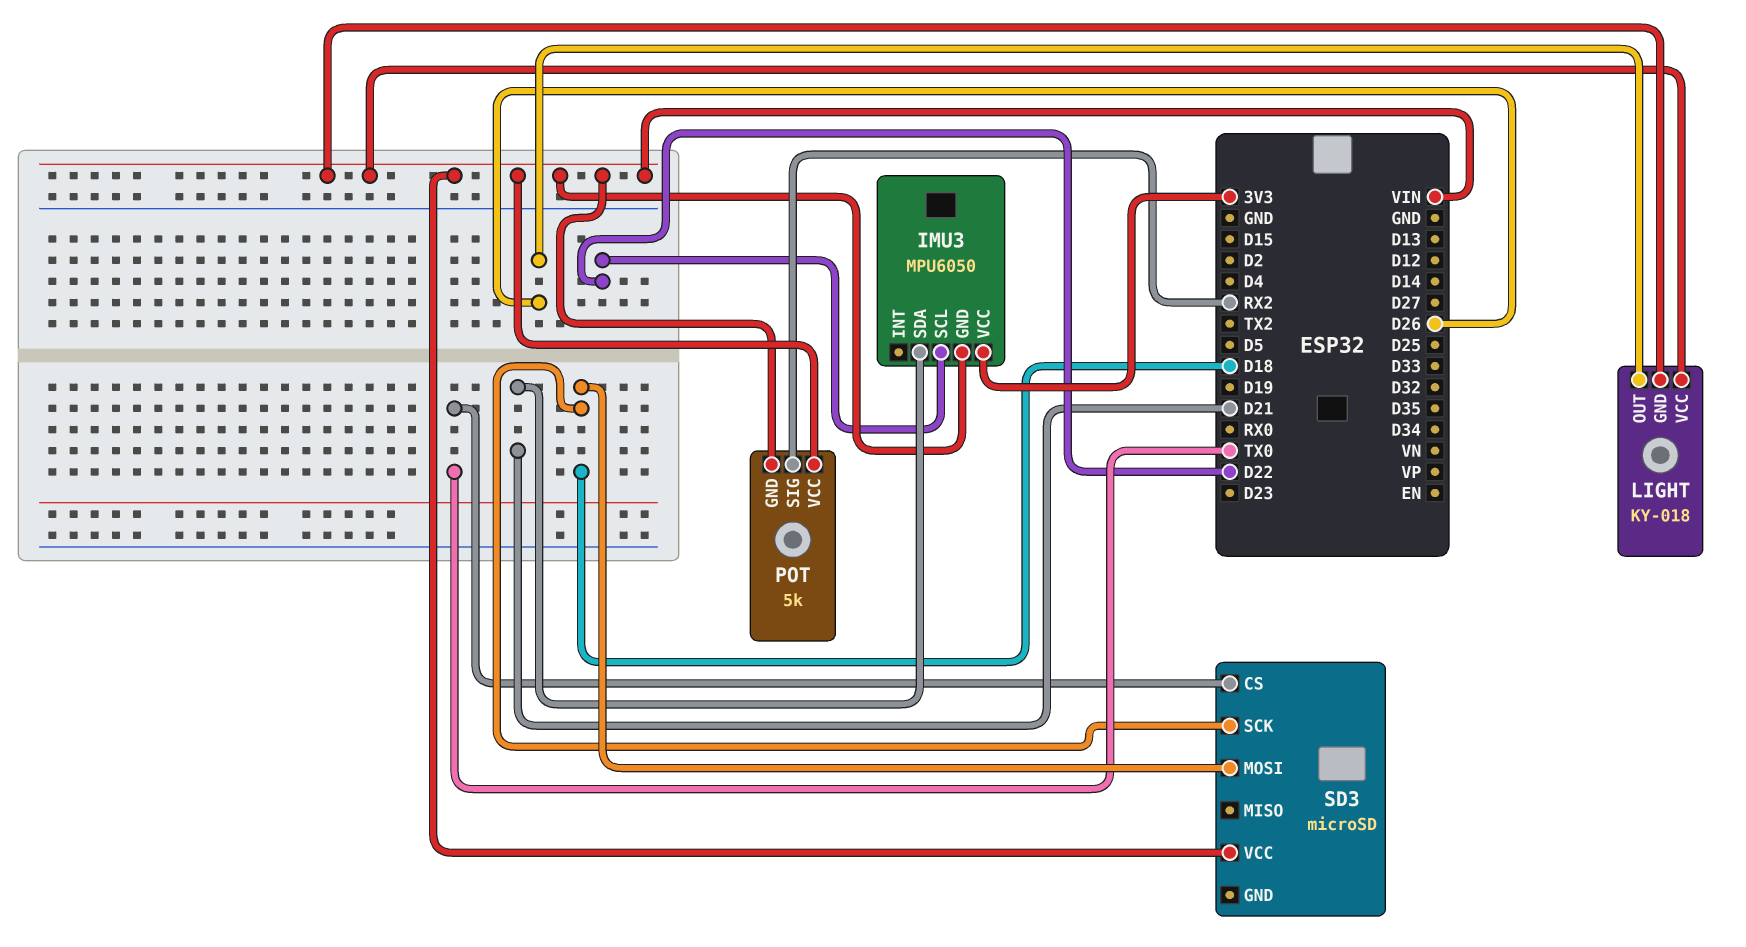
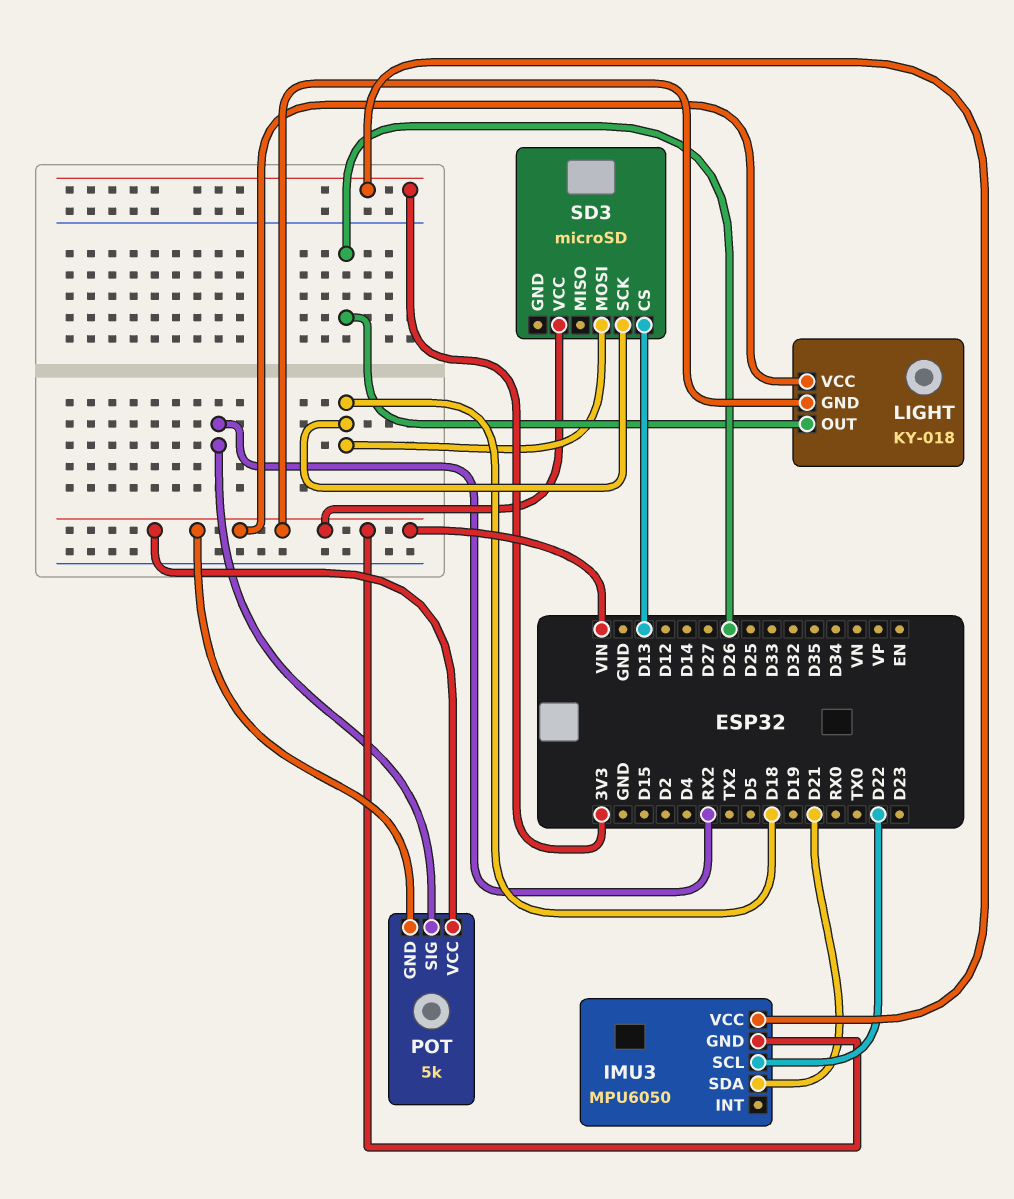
SD3 pin CS: TX0 -> D13

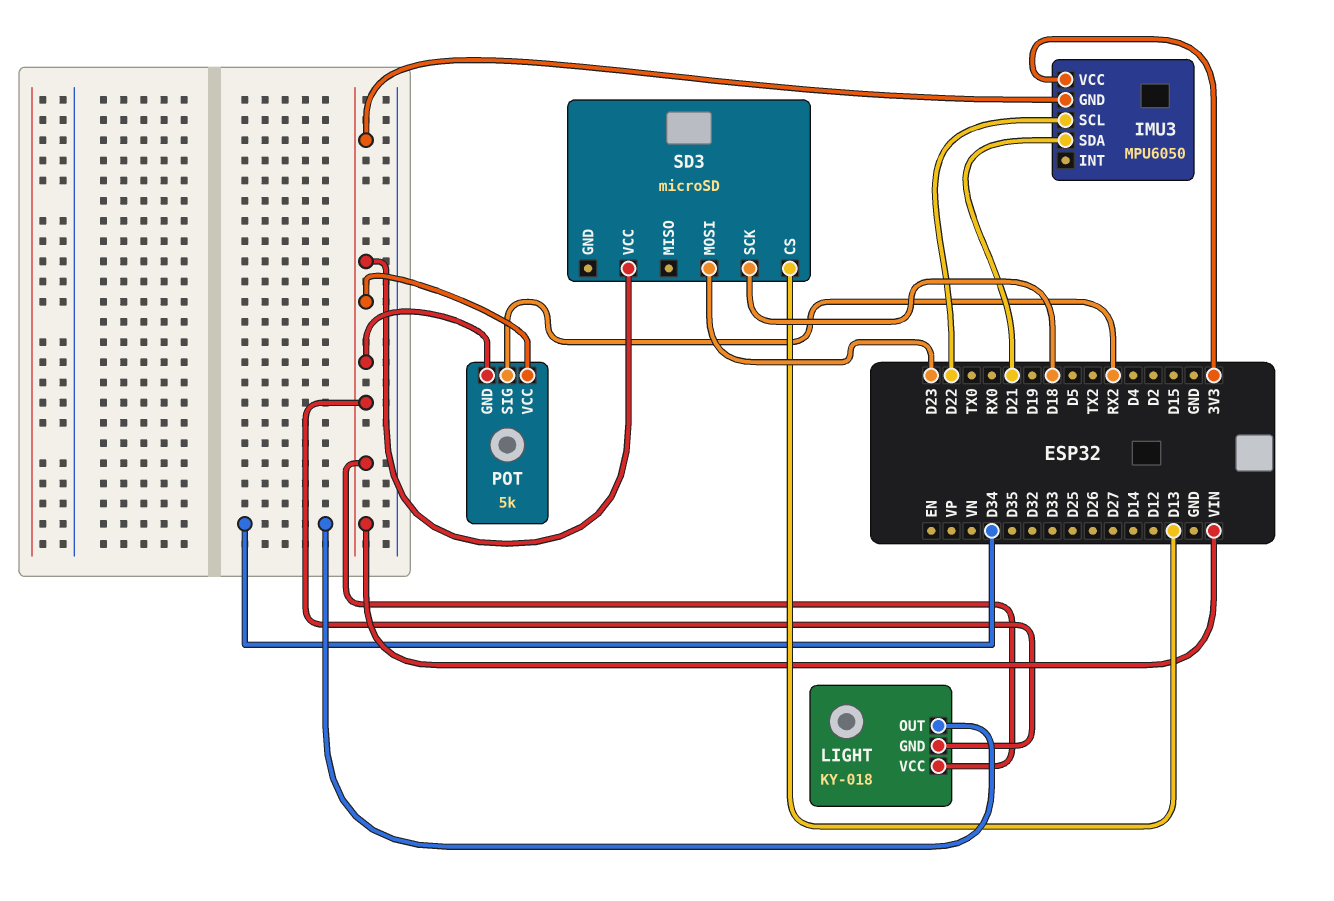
LIGHT pin OUT: D26 -> D34
SD3 pin MOSI: D18 -> D23

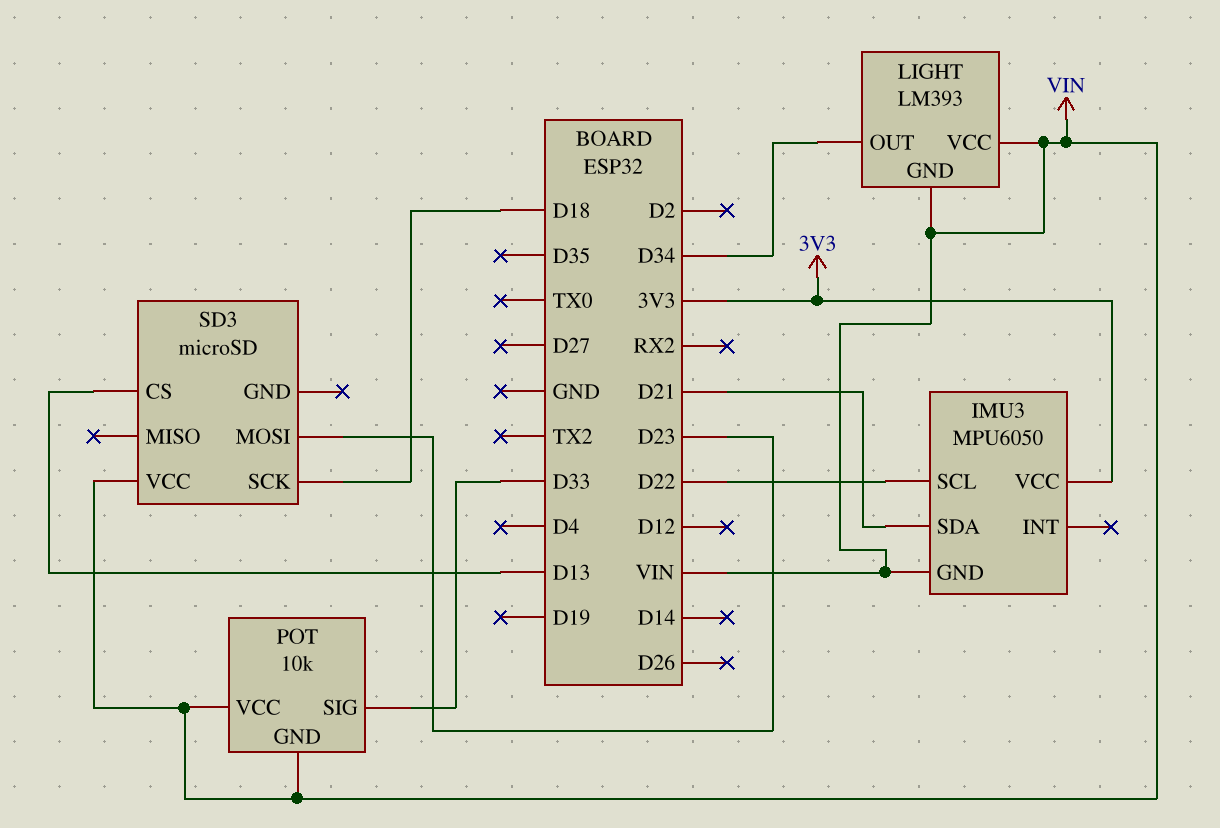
LIGHT: KY-018 -> LM393
POT: 5k -> 10k
POT pin SIG: RX2 -> D33

